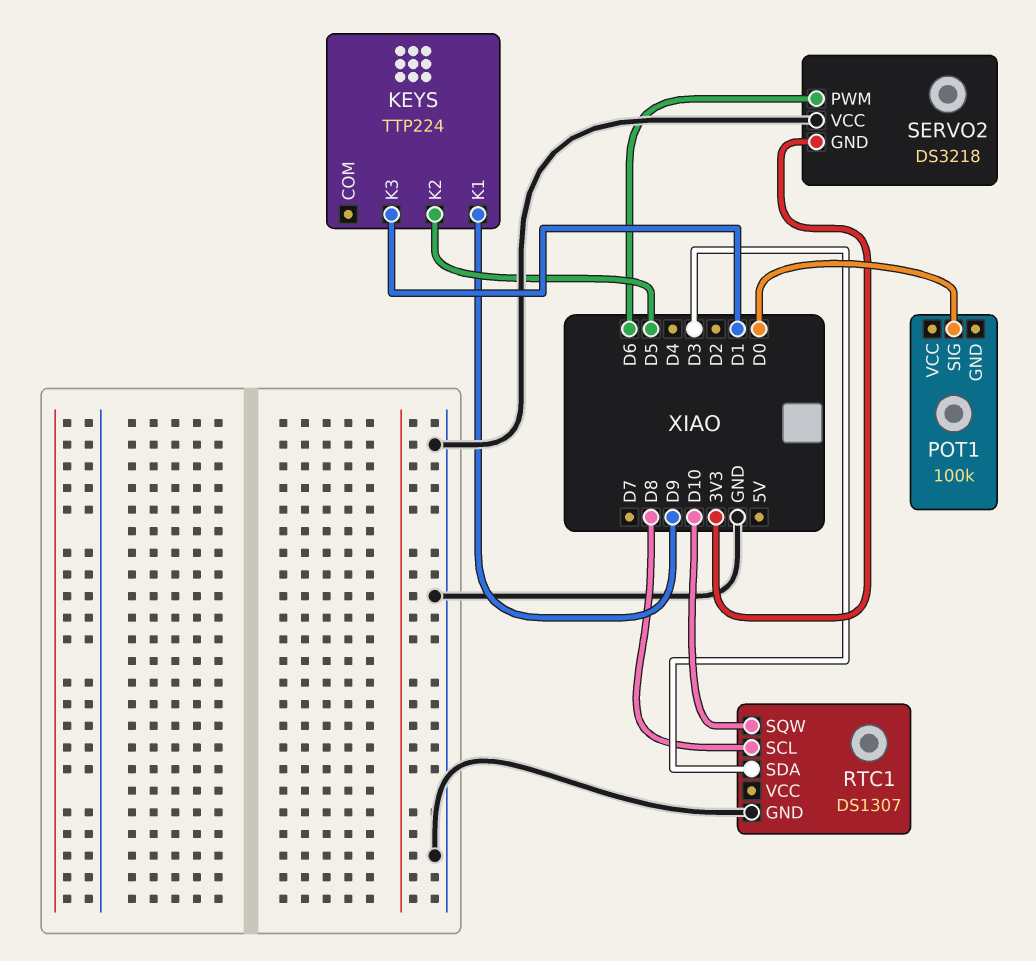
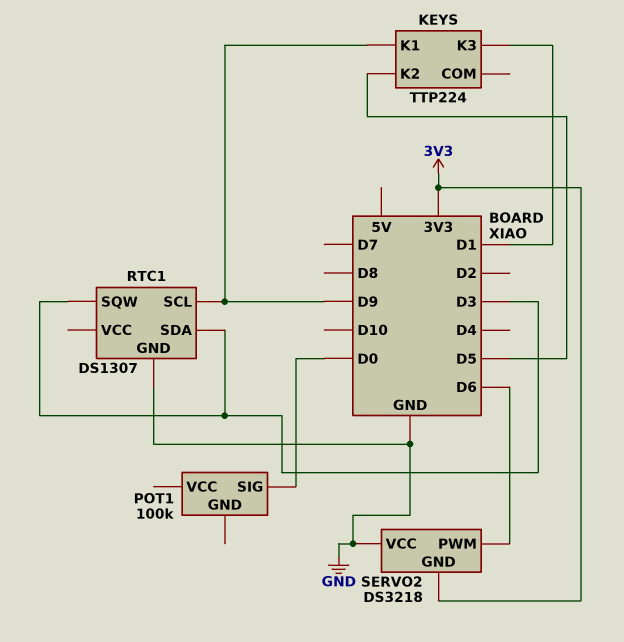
RTC1 pin SCL: D8 -> D9
RTC1 pin SQW: D10 -> D3

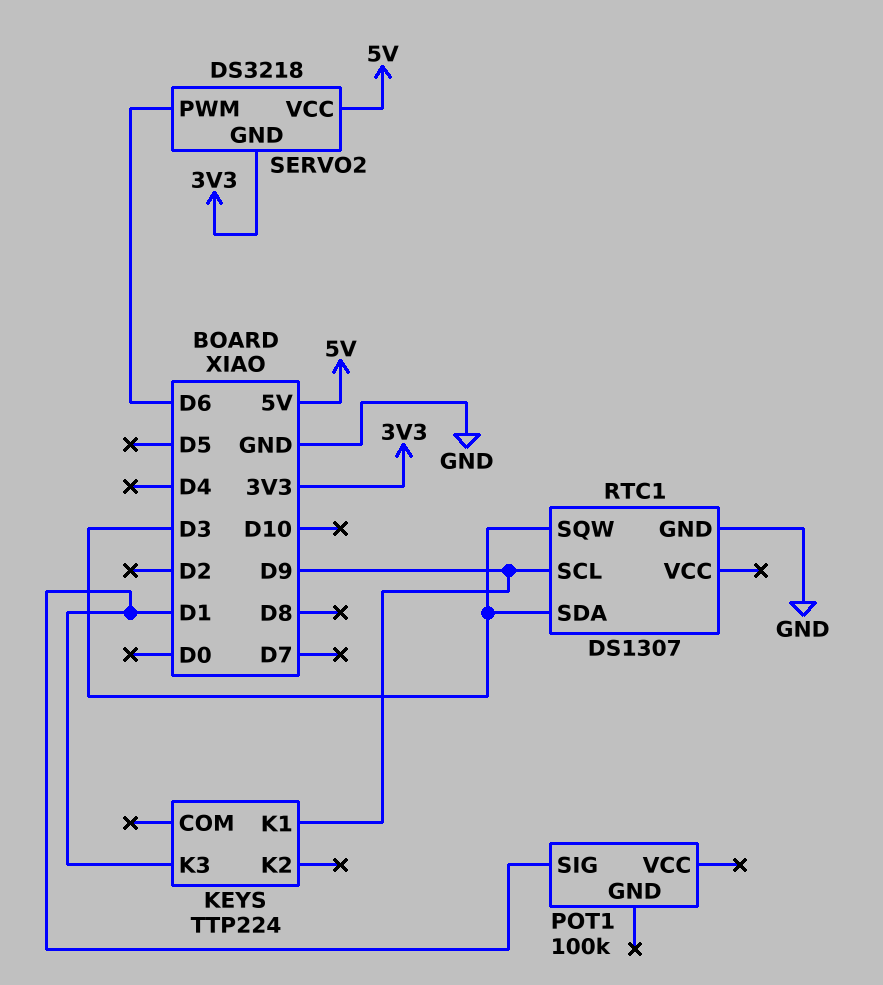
KEYS pin K2: D5 -> none
POT1 pin SIG: D0 -> D1
SERVO2 pin VCC: GND -> 5V

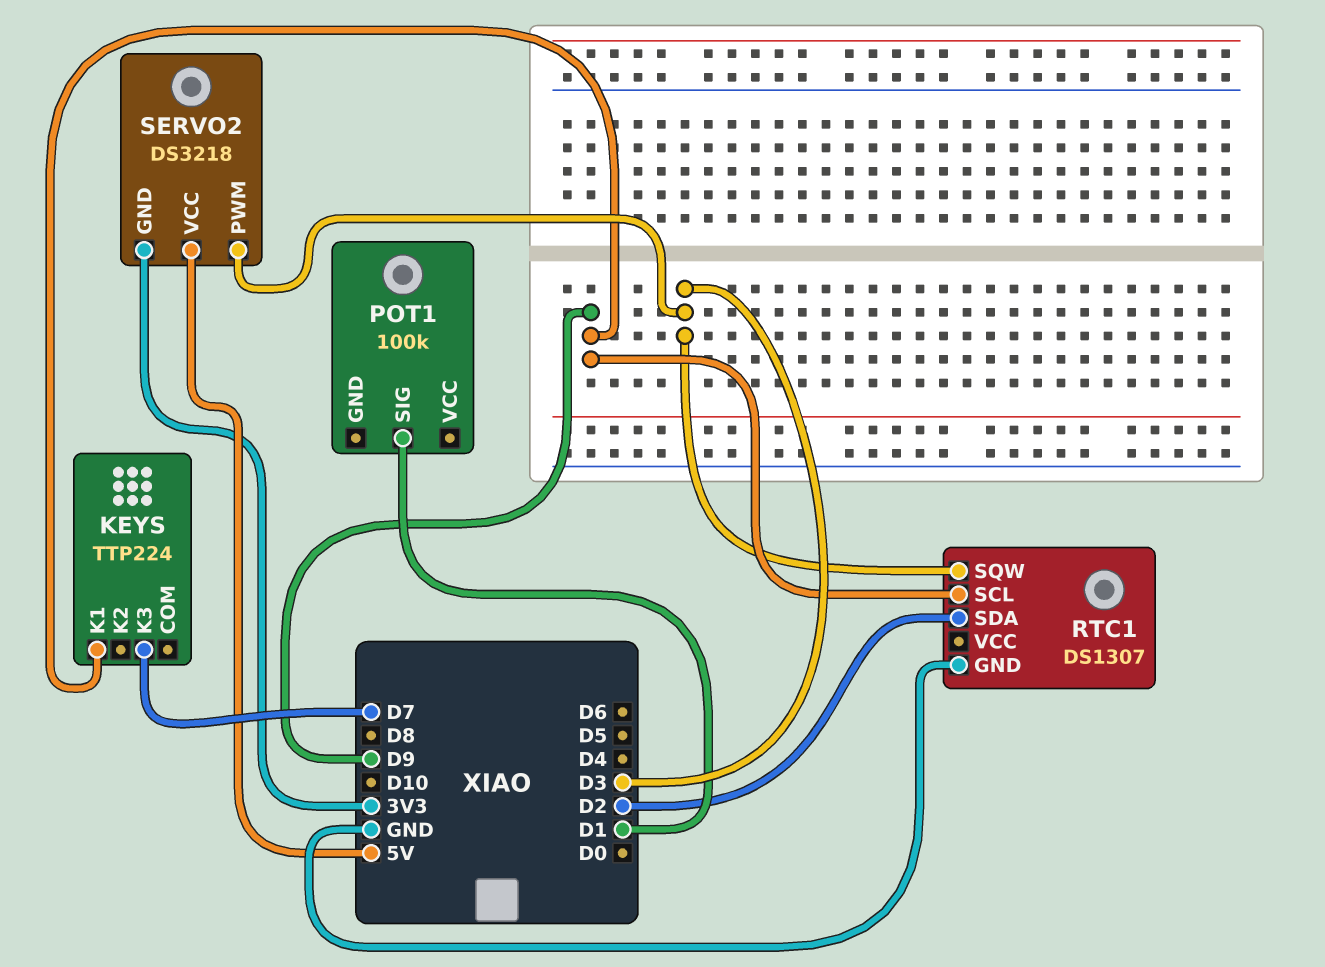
KEYS pin K3: D1 -> D7
RTC1 pin SDA: D3 -> D2
SERVO2 pin PWM: D6 -> D3

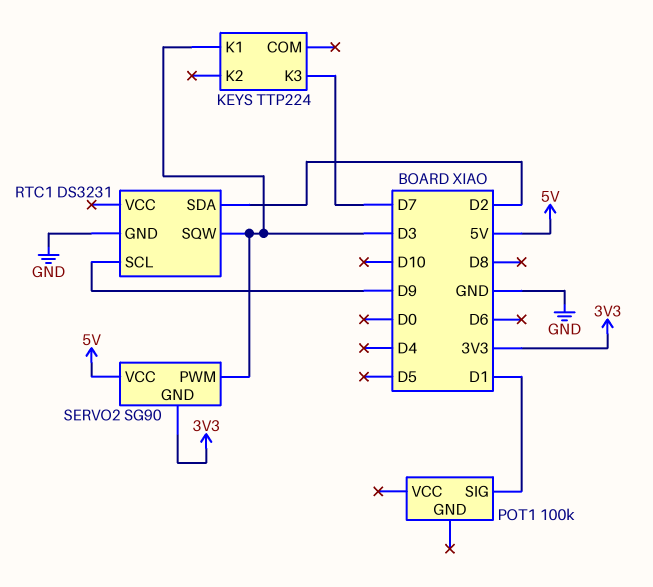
KEYS pin K1: D9 -> D3
RTC1: DS1307 -> DS3231
SERVO2: DS3218 -> SG90

